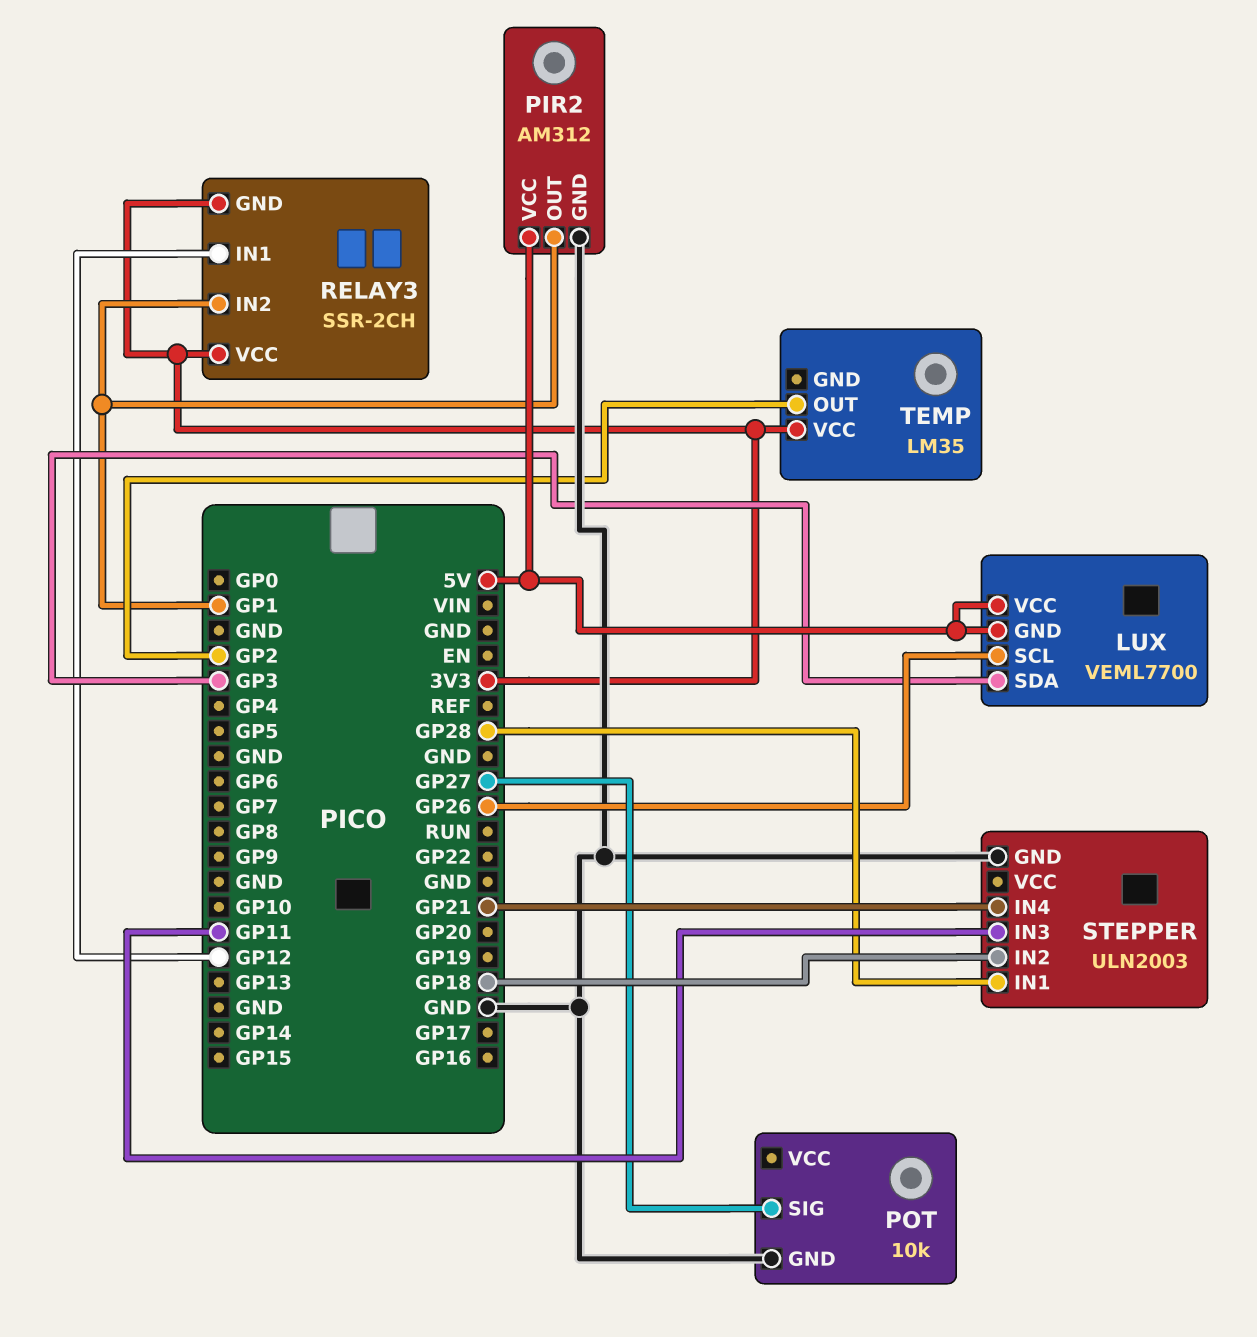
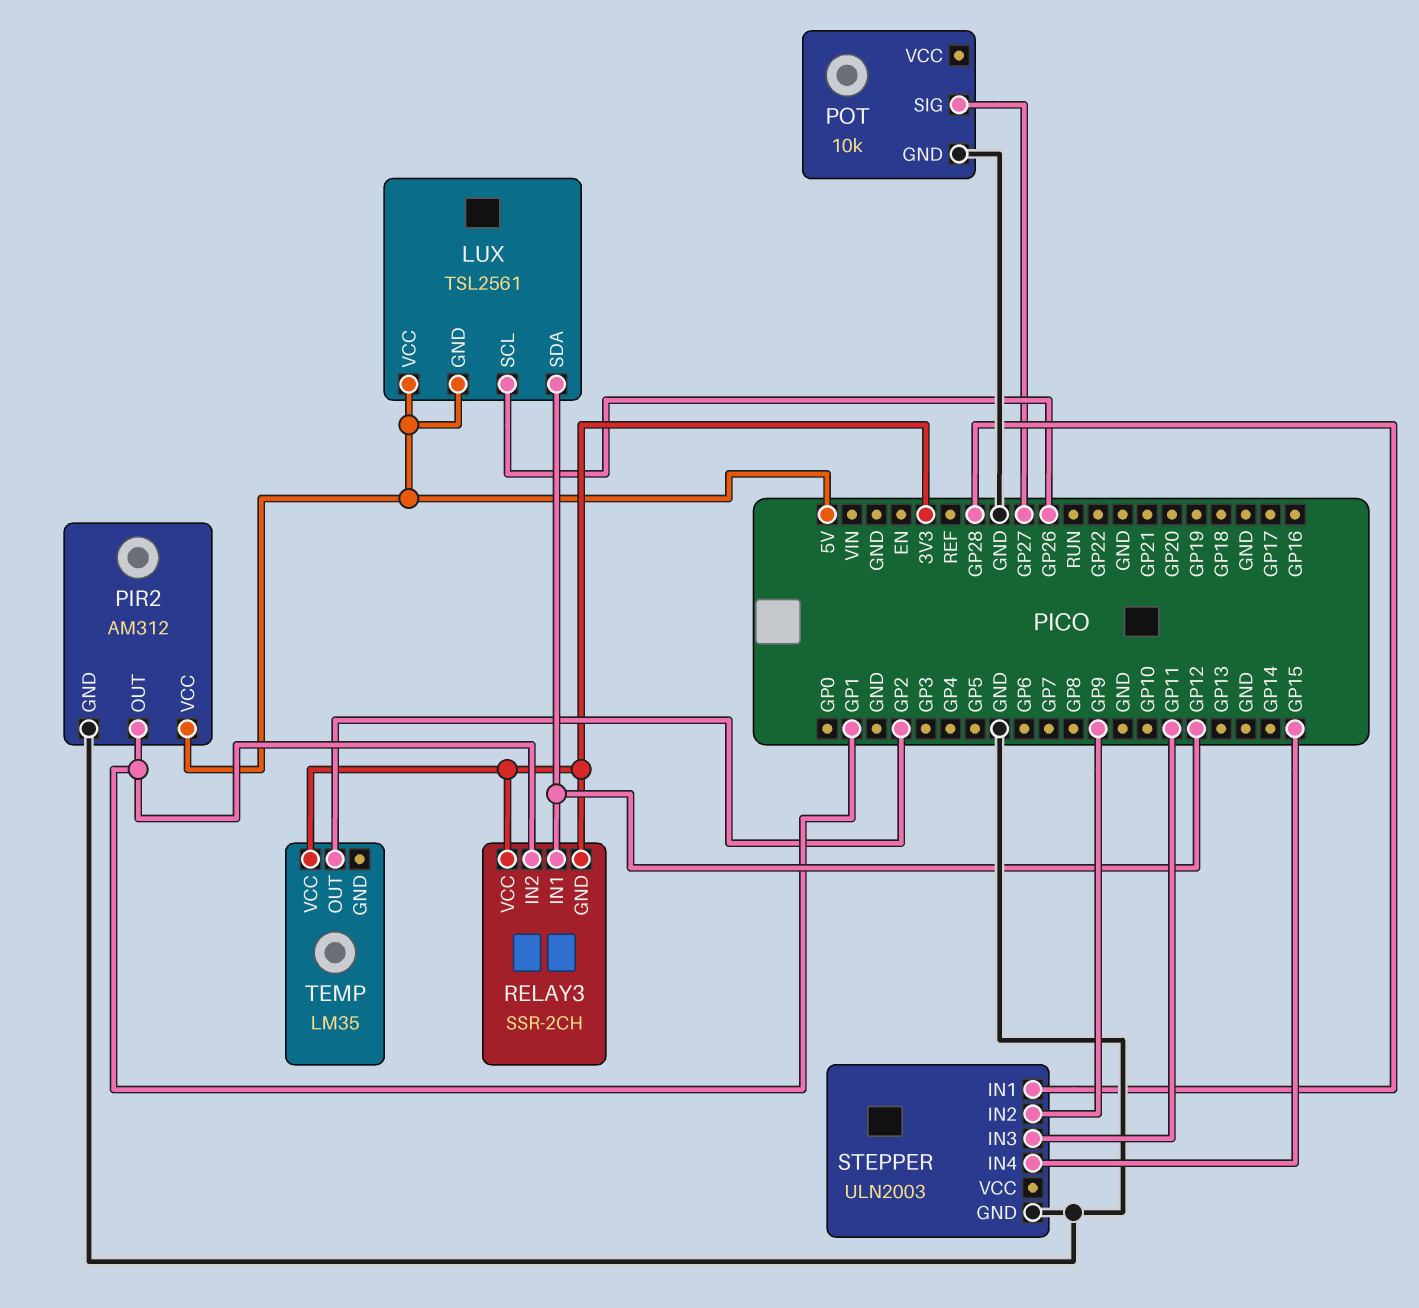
LUX: VEML7700 -> TSL2561
LUX pin SDA: GP3 -> GP12
STEPPER pin IN2: GP18 -> GP9
STEPPER pin IN4: GP21 -> GP15

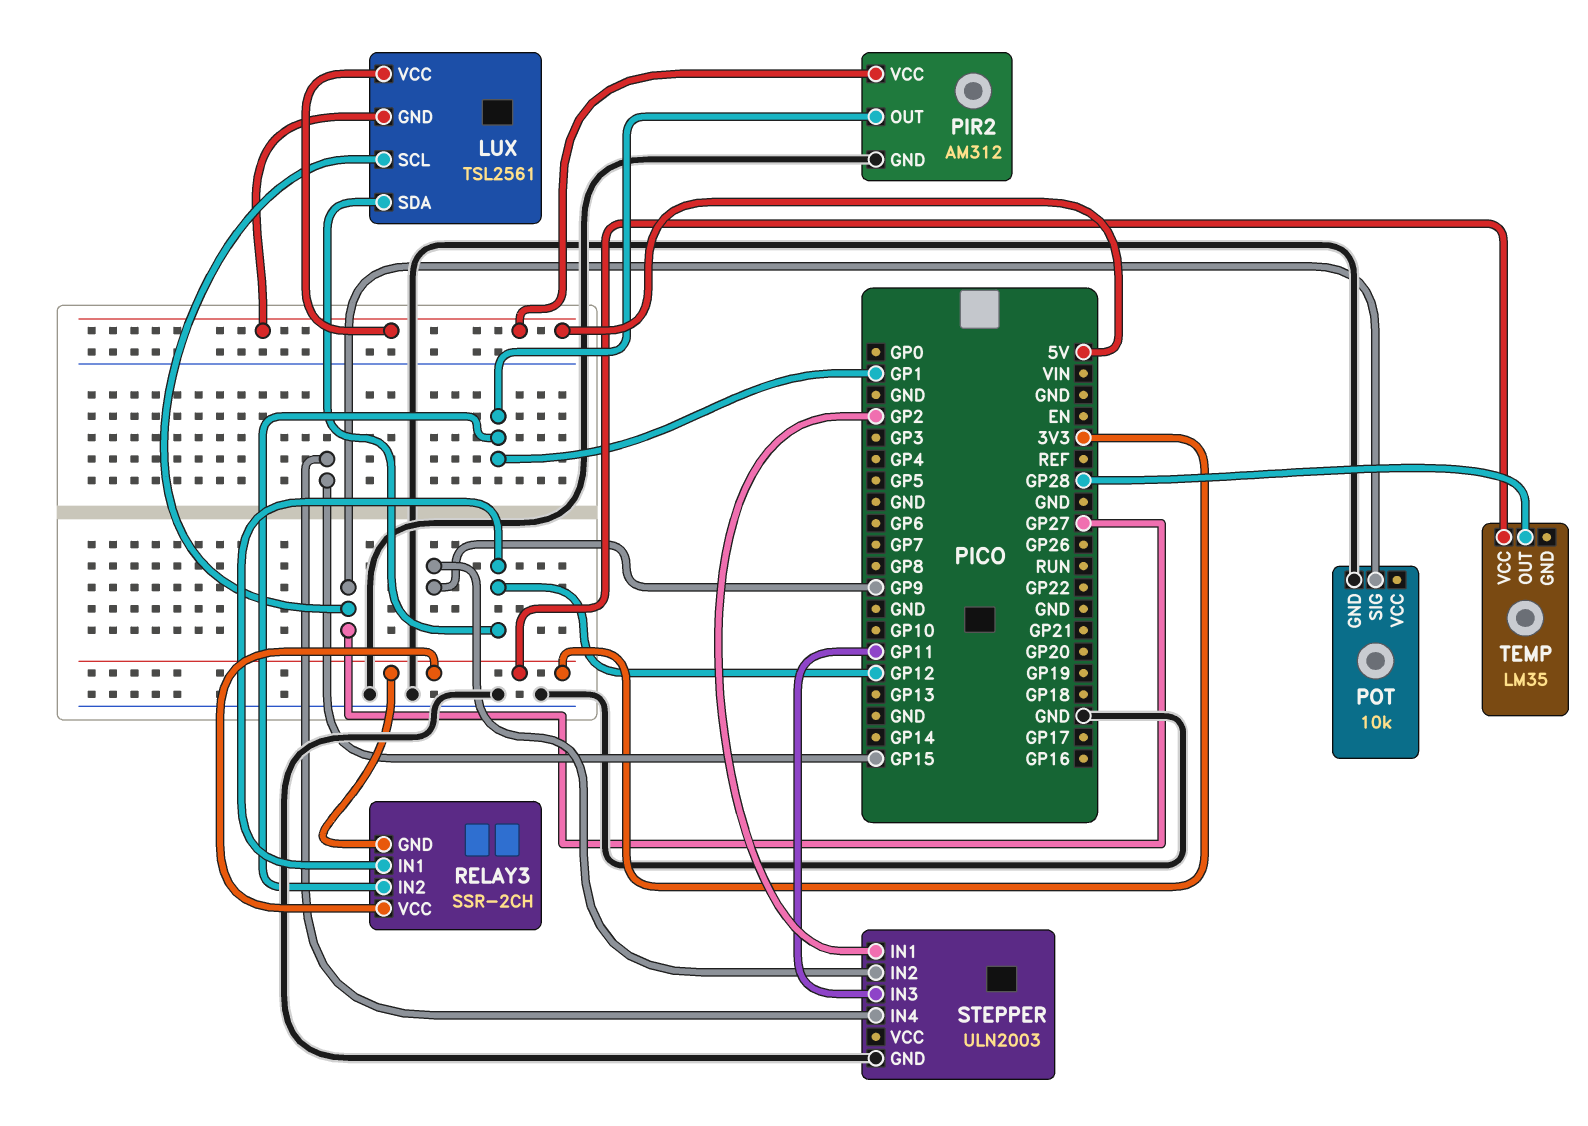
LUX pin SCL: GP26 -> GP27
STEPPER pin IN1: GP28 -> GP2
TEMP pin OUT: GP2 -> GP28

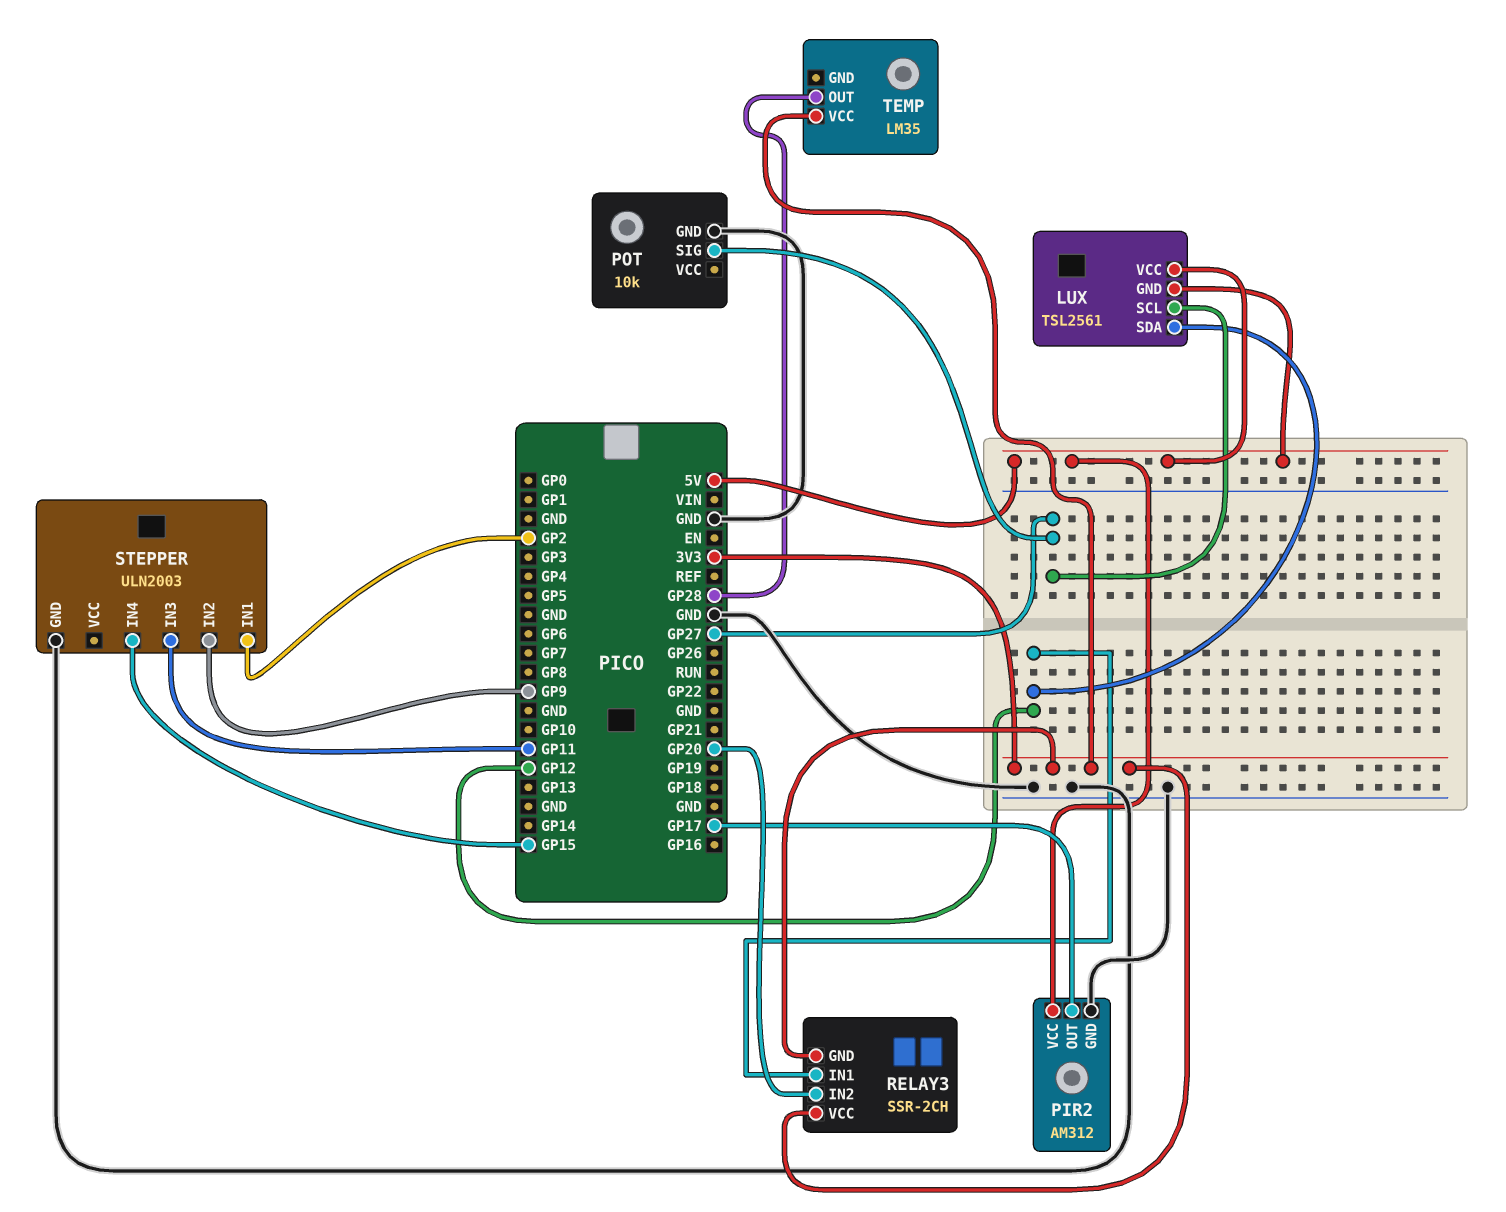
PIR2 pin OUT: GP1 -> GP17
RELAY3 pin IN2: GP1 -> GP20

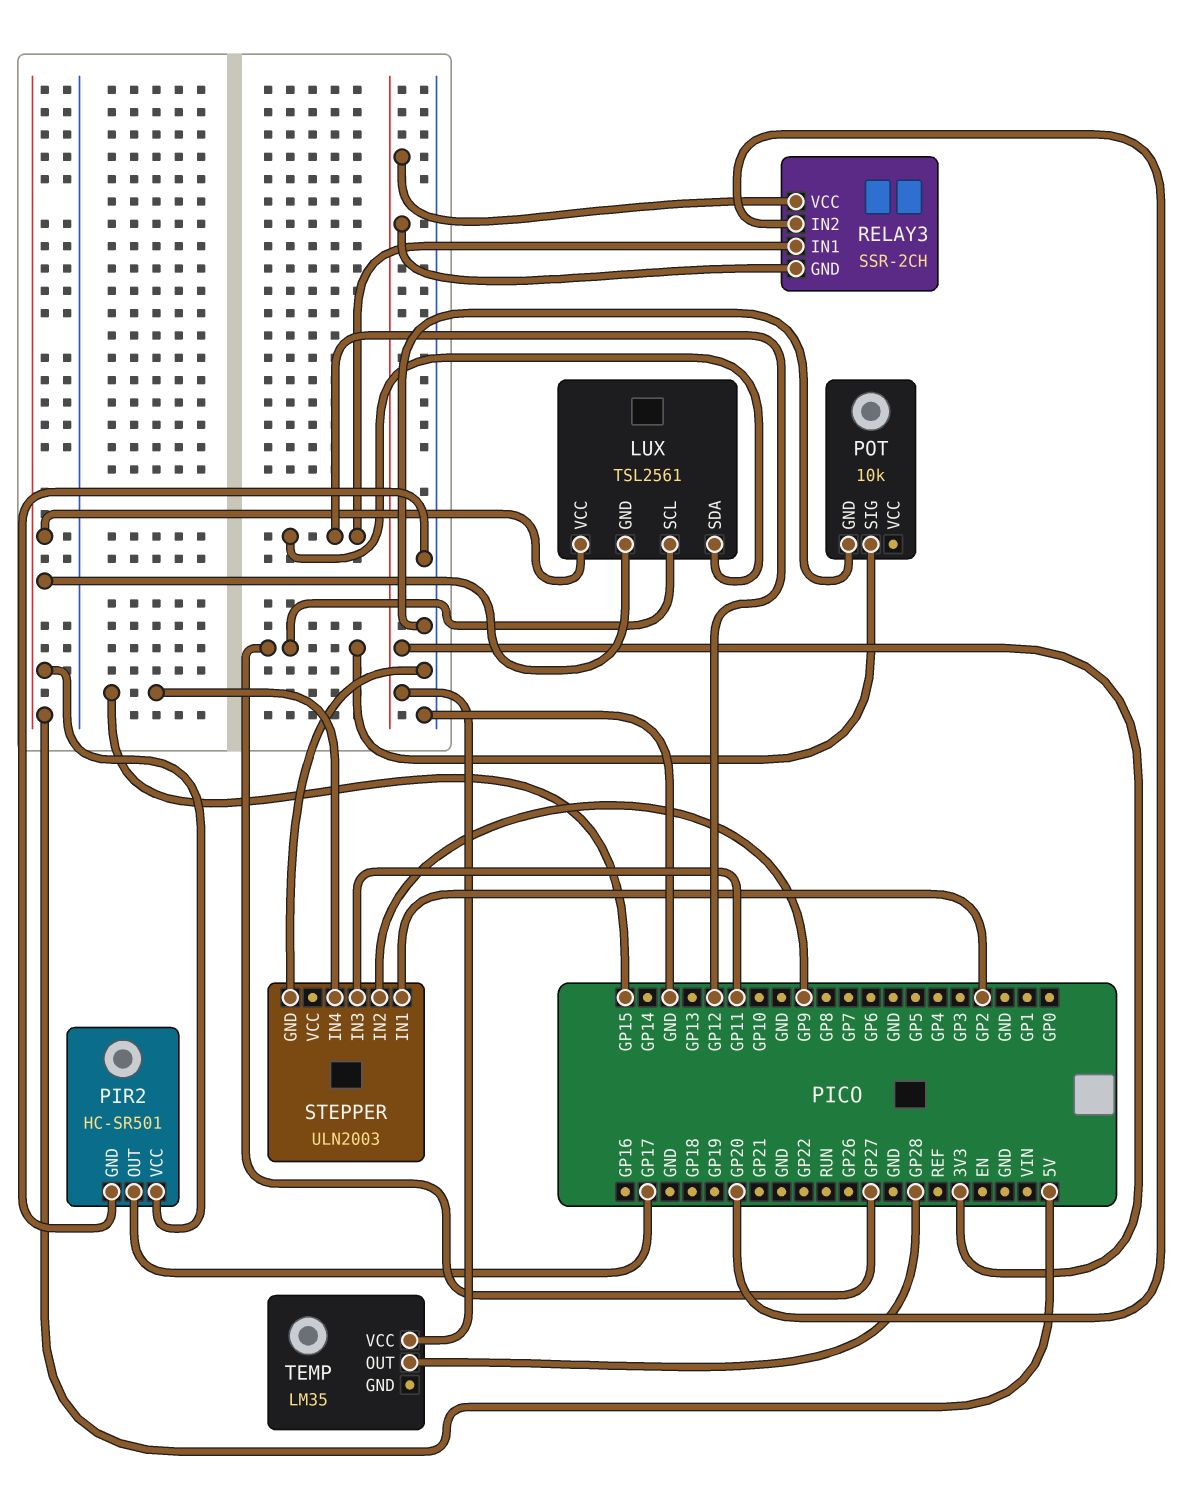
PIR2: AM312 -> HC-SR501

